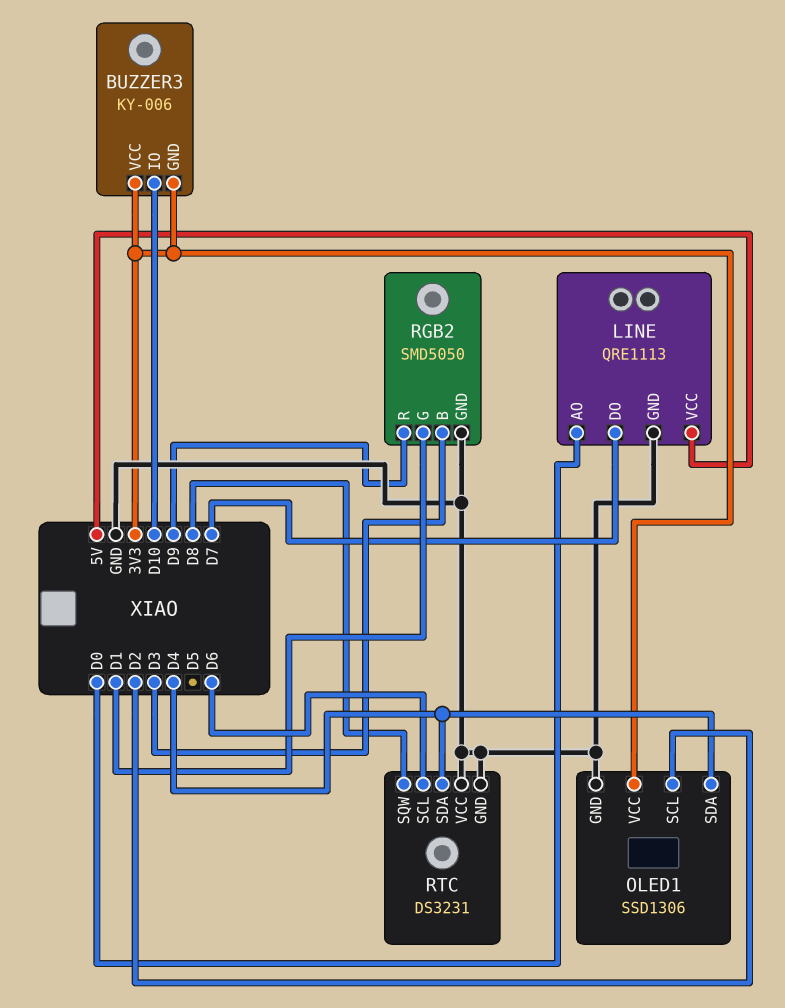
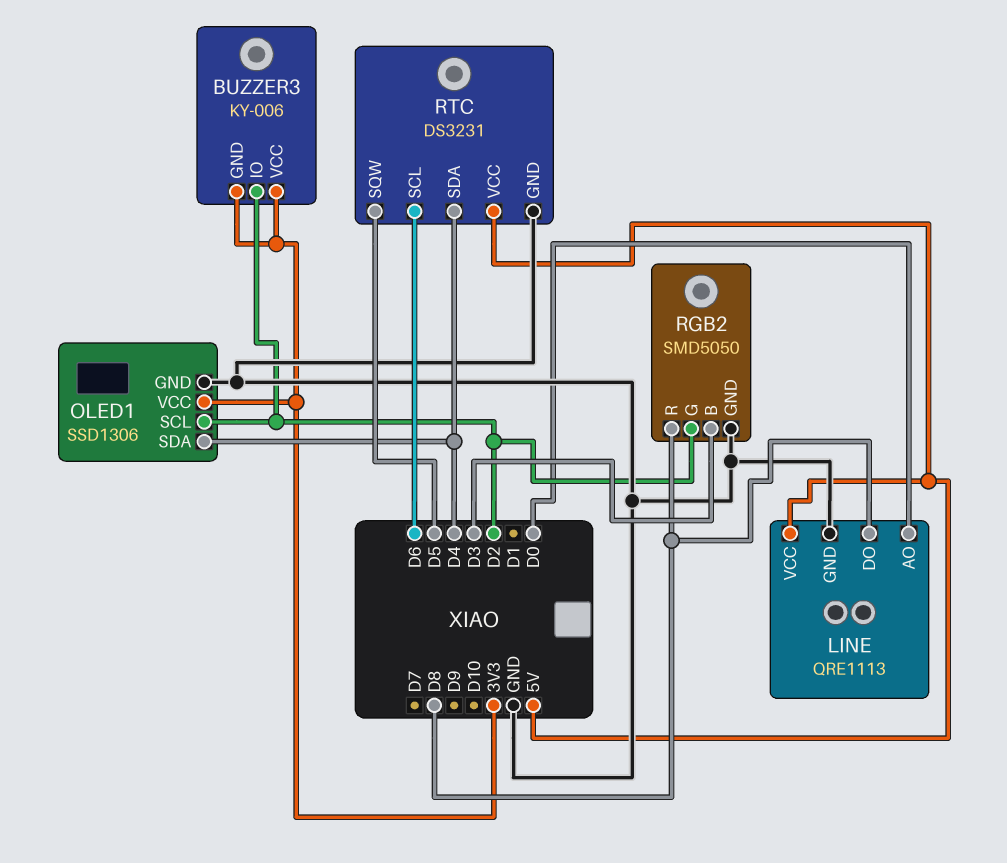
BUZZER3 pin IO: D10 -> D2
LINE pin DO: D7 -> D8
RGB2 pin G: D1 -> D2
RGB2 pin R: D9 -> D8
RTC pin SQW: D8 -> D5
RTC pin VCC: GND -> 5V

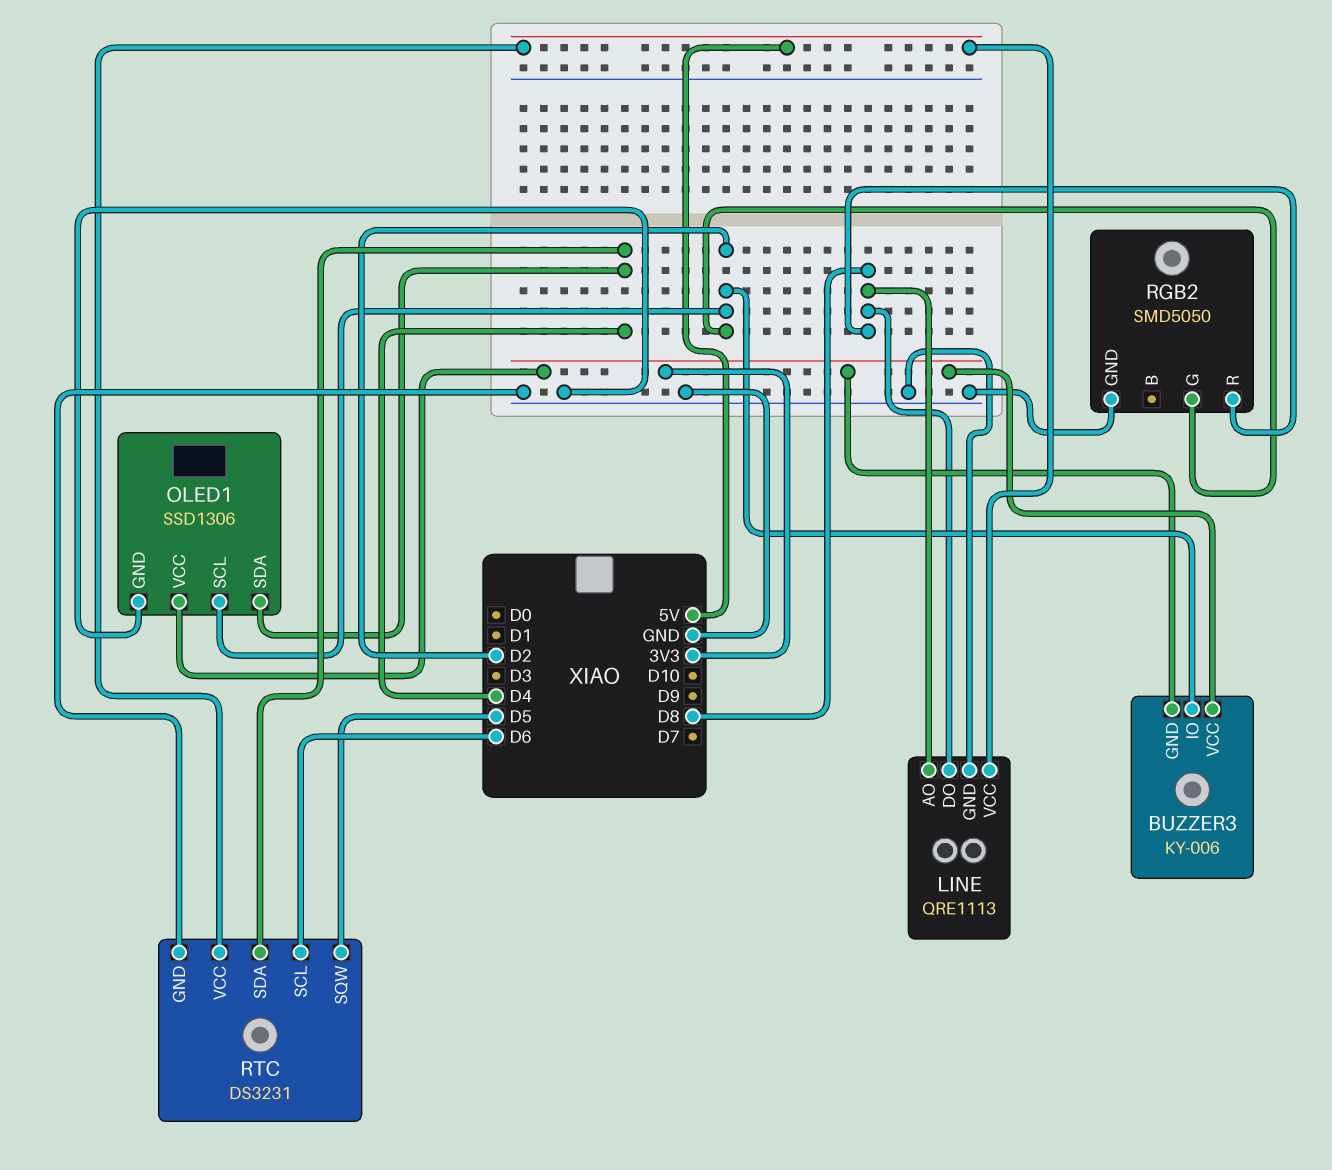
LINE pin AO: D0 -> D8
RGB2 pin B: D3 -> none

